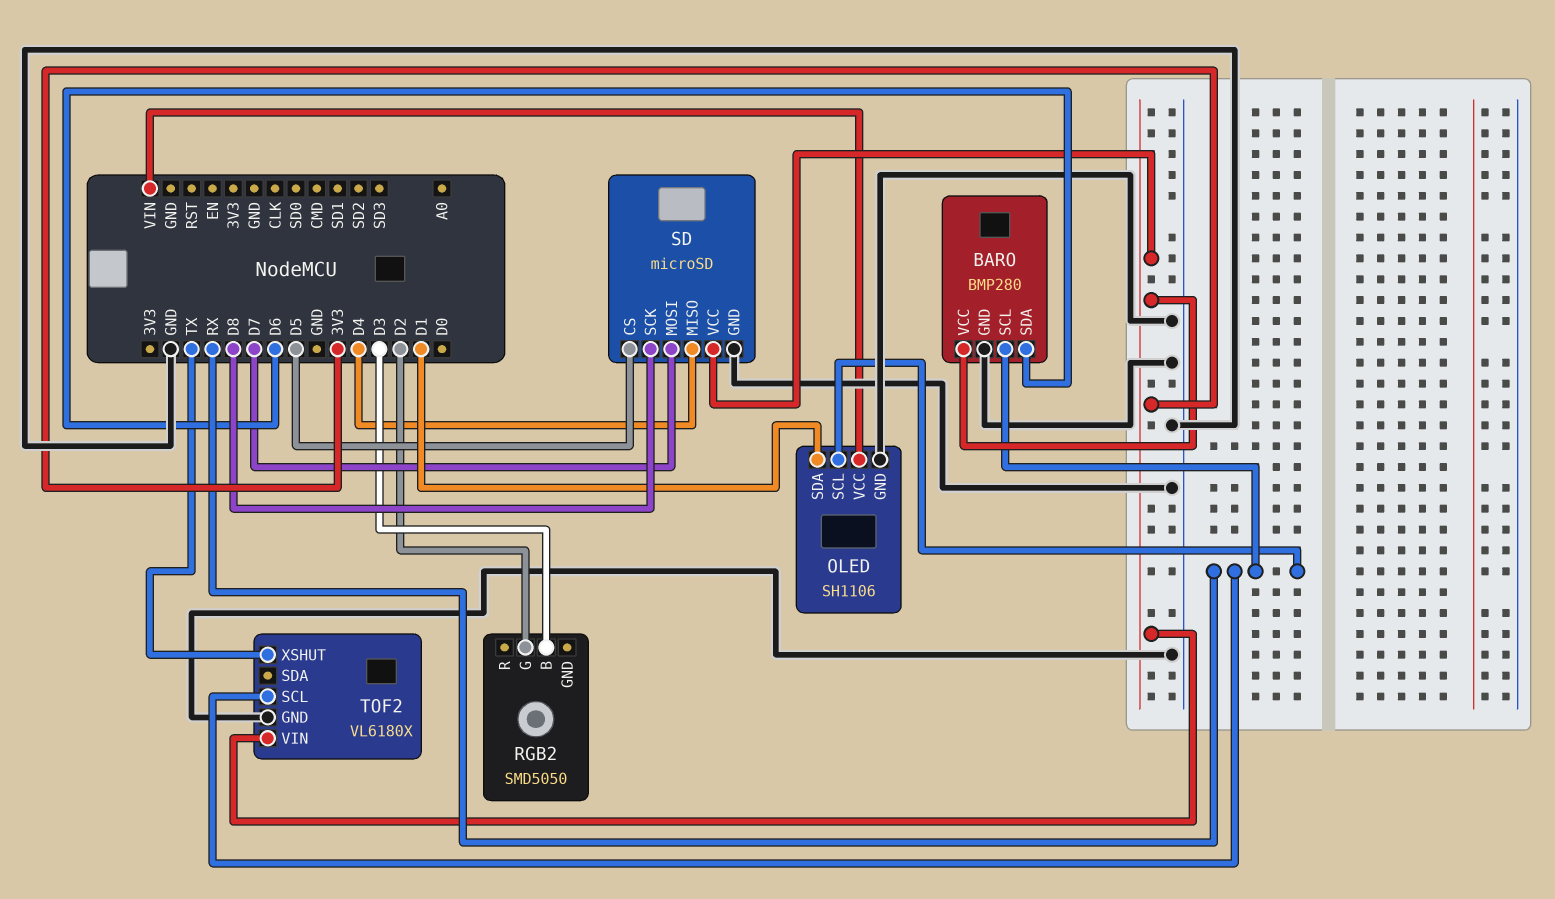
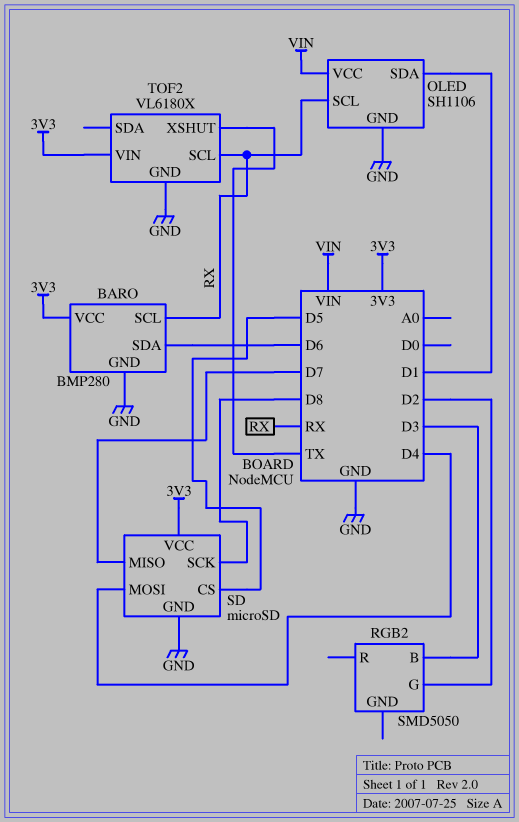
SD pin MISO: D4 -> D7
SD pin MOSI: D7 -> D4

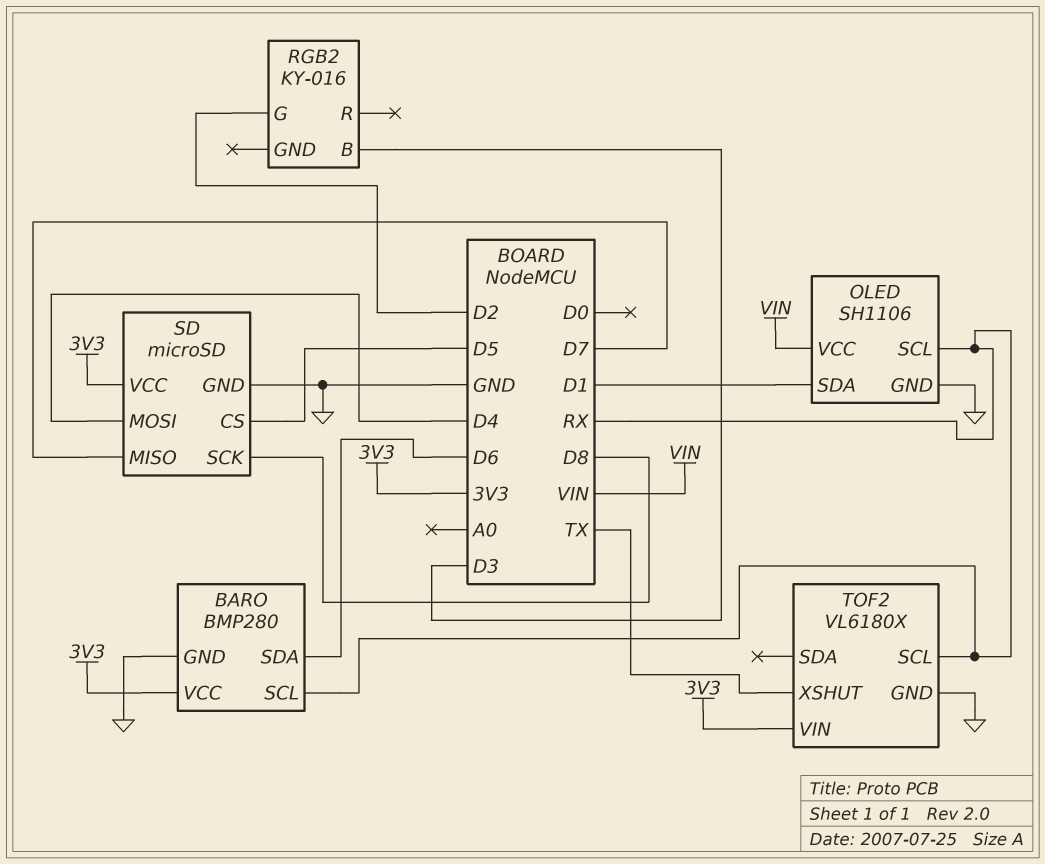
RGB2: SMD5050 -> KY-016

